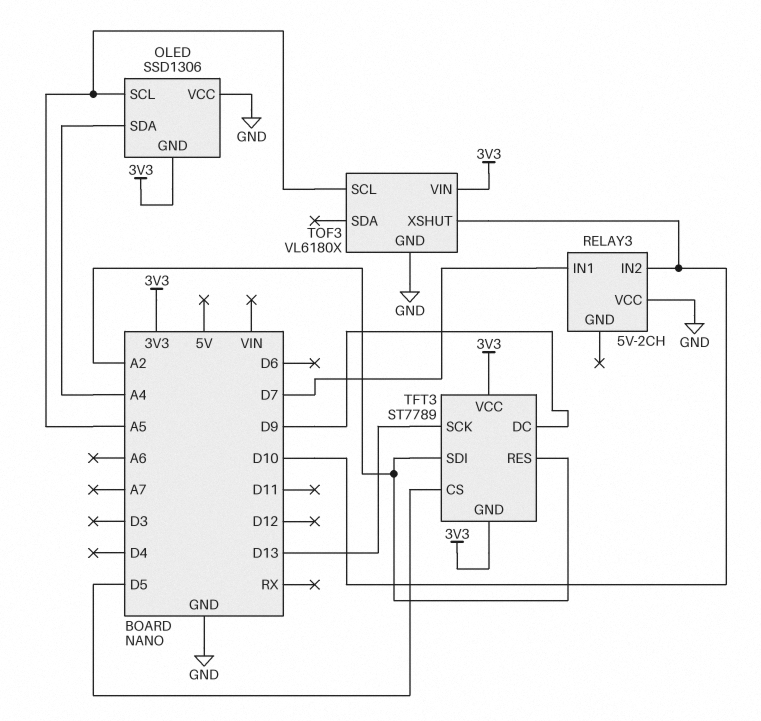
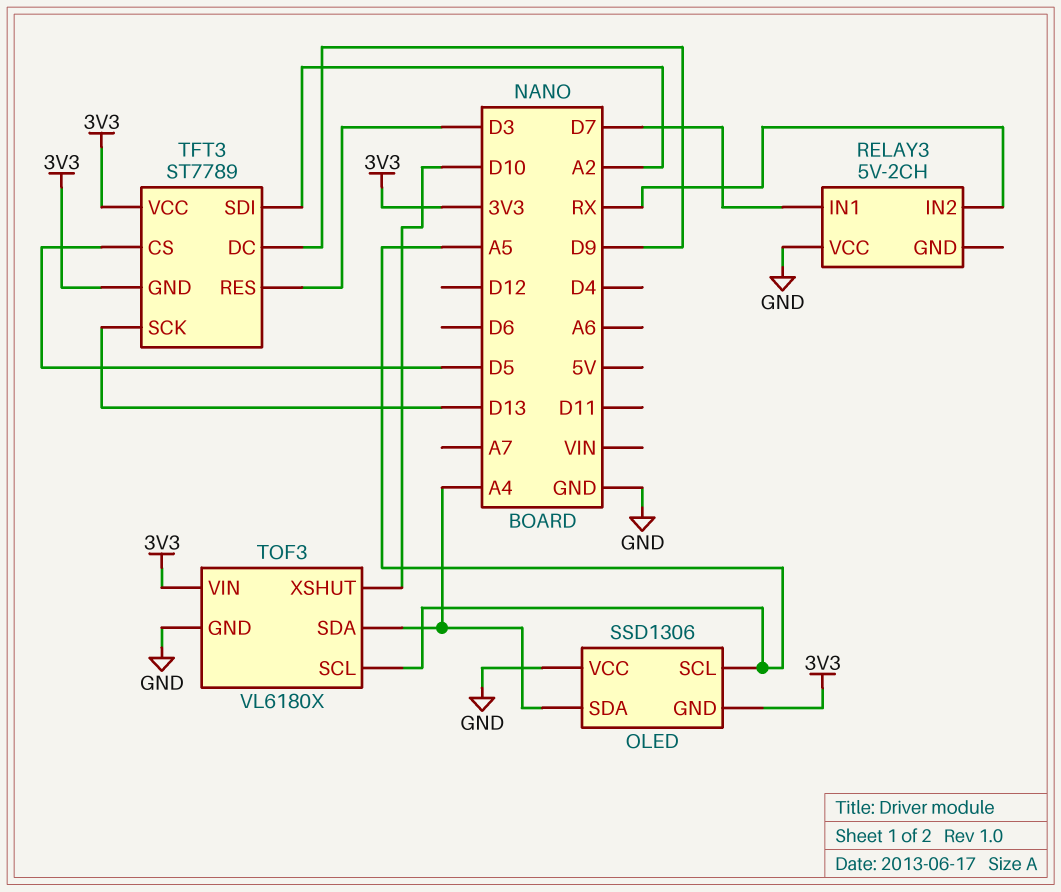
RELAY3 pin IN2: D10 -> RX
TFT3 pin RES: A2 -> D3
TOF3 pin SDA: none -> A4

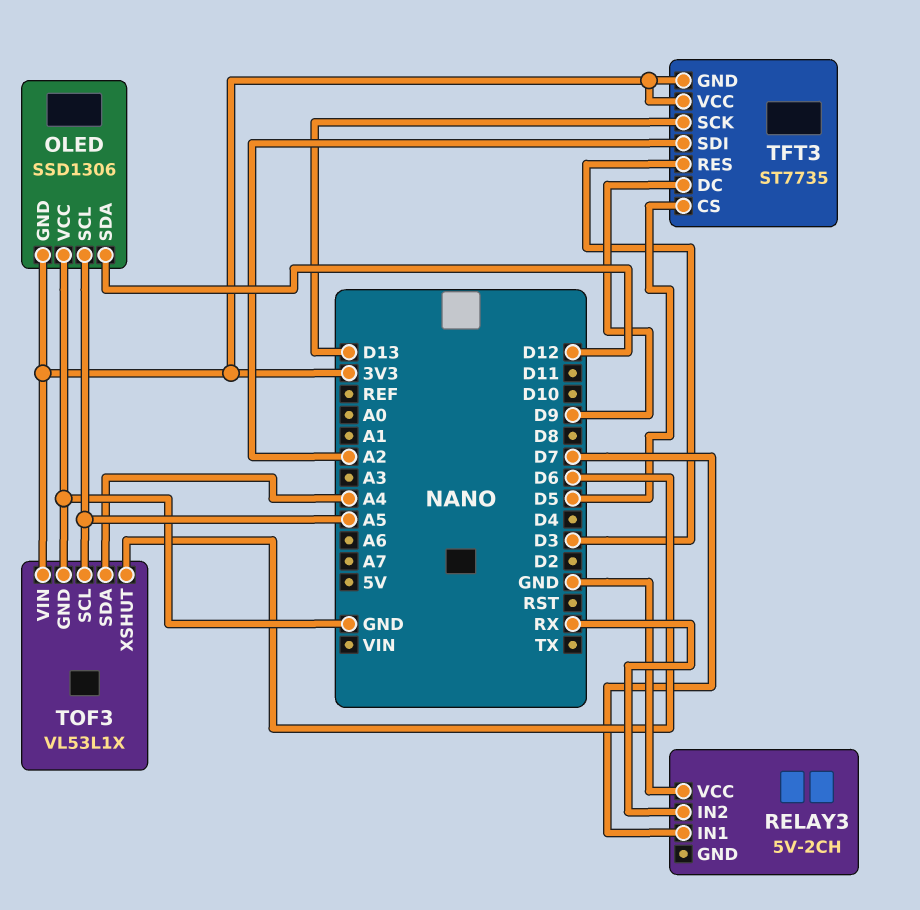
OLED pin SDA: A4 -> D12
TFT3: ST7789 -> ST7735
TOF3: VL6180X -> VL53L1X
TOF3 pin XSHUT: D10 -> D6

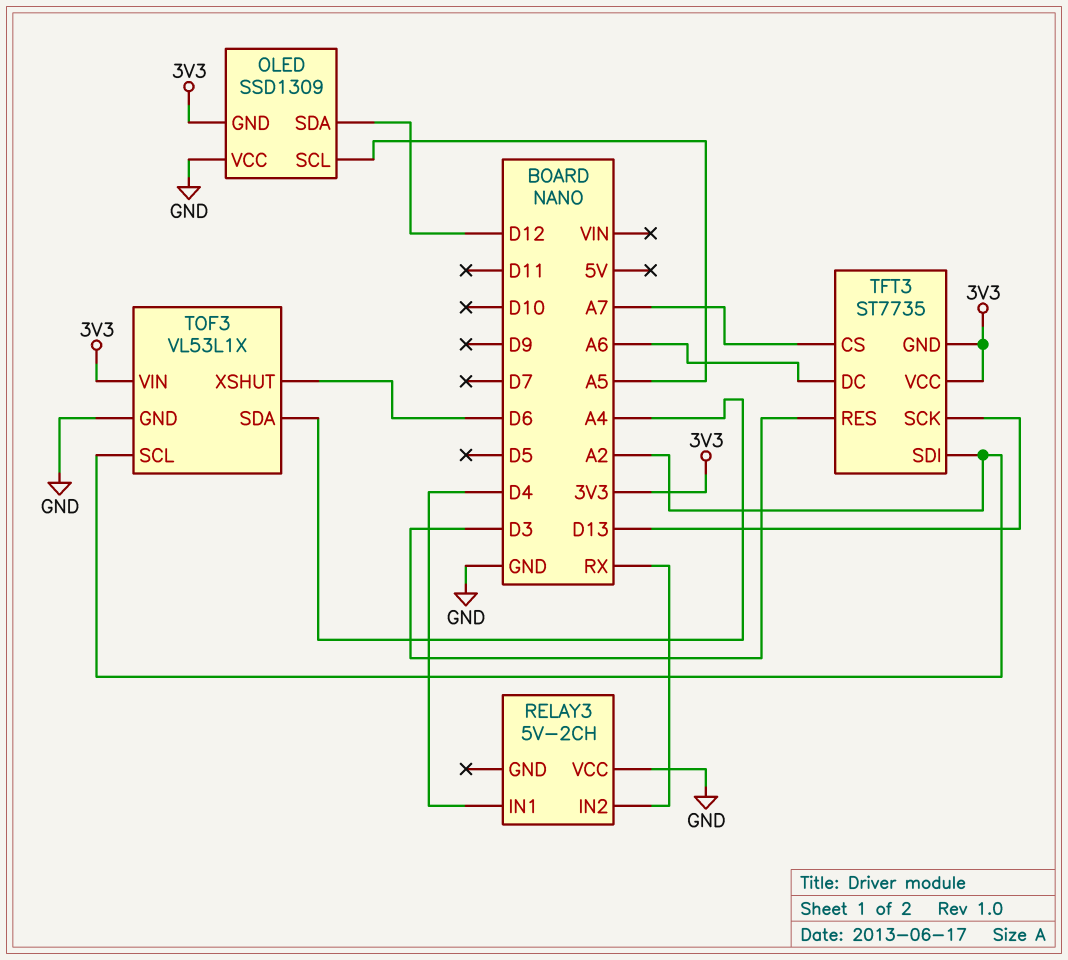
OLED: SSD1306 -> SSD1309
RELAY3 pin IN1: D7 -> D4
TFT3 pin CS: D5 -> A7
TFT3 pin DC: D9 -> A6
TOF3 pin SCL: A5 -> A2

